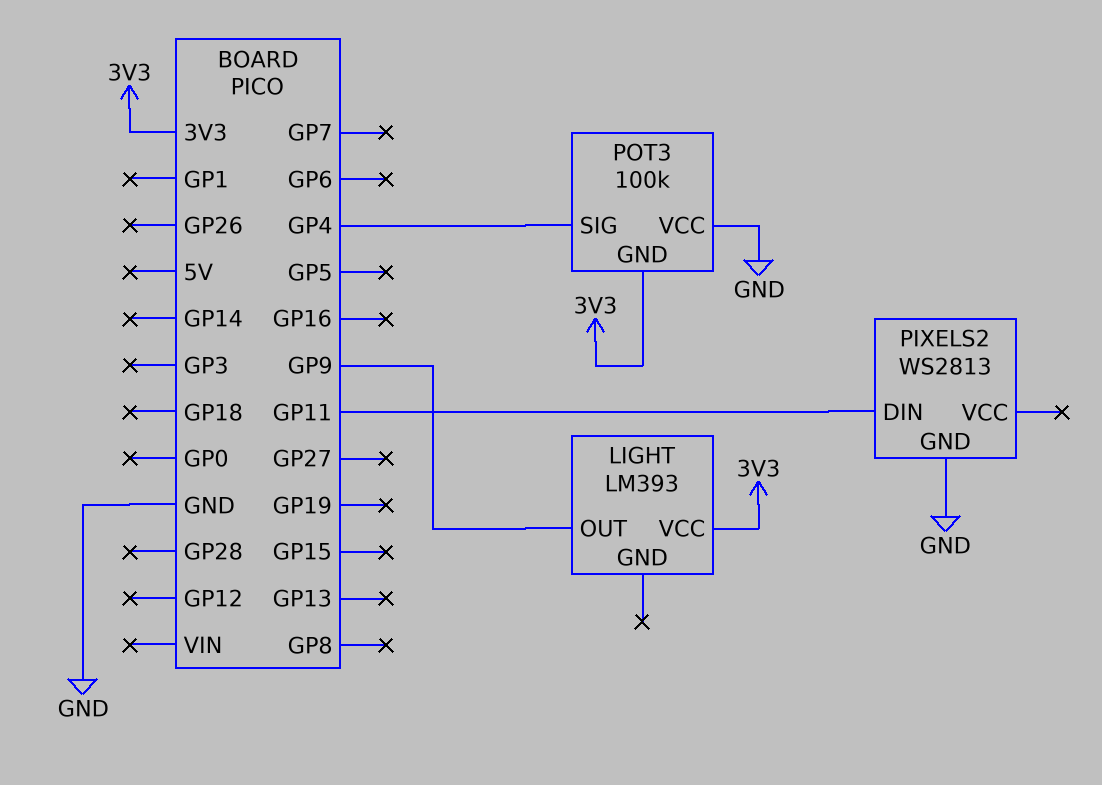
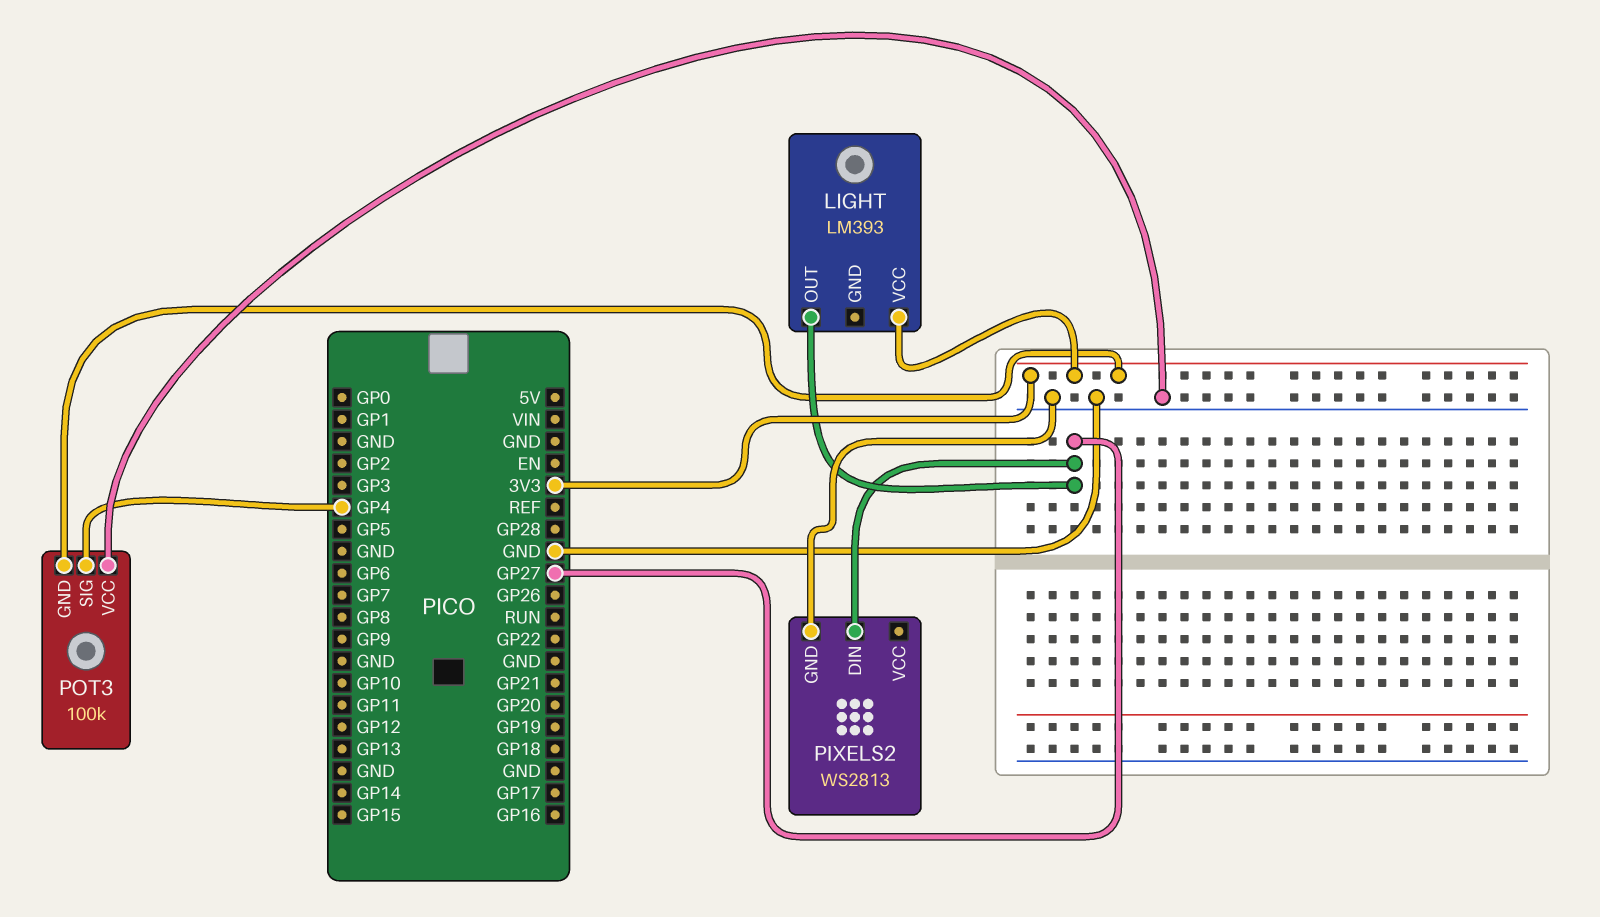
LIGHT pin OUT: GP9 -> GP27
PIXELS2 pin DIN: GP11 -> GP27

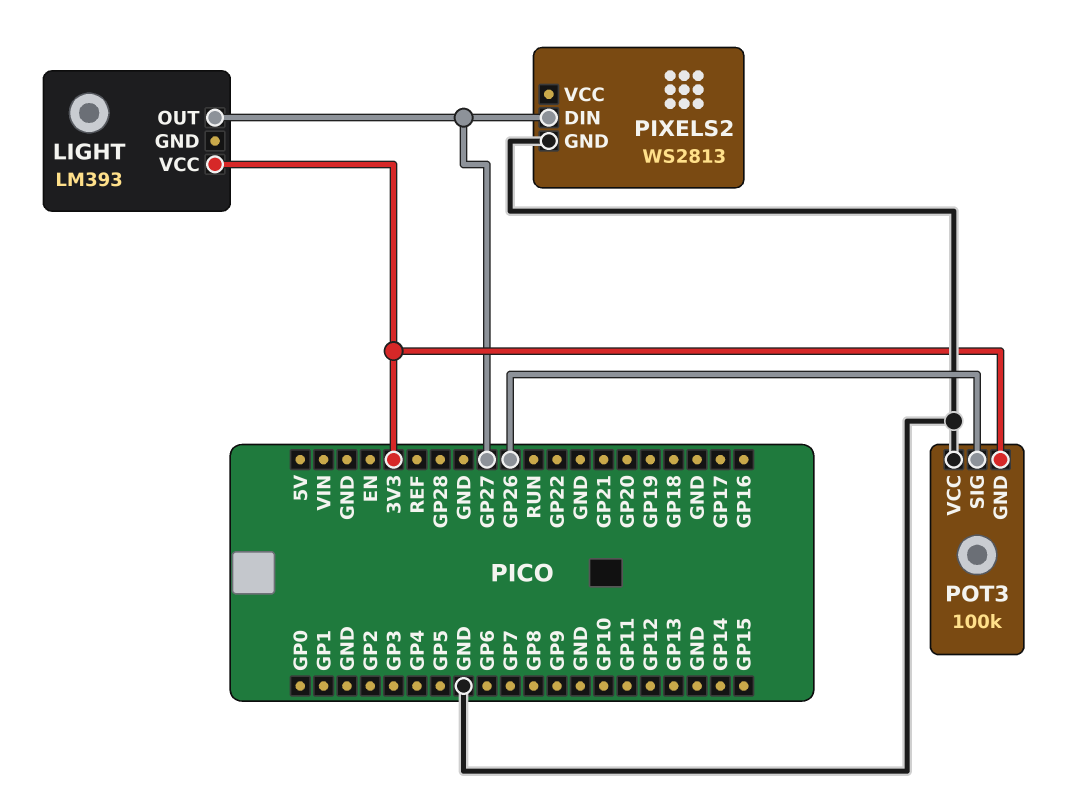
POT3 pin SIG: GP4 -> GP26

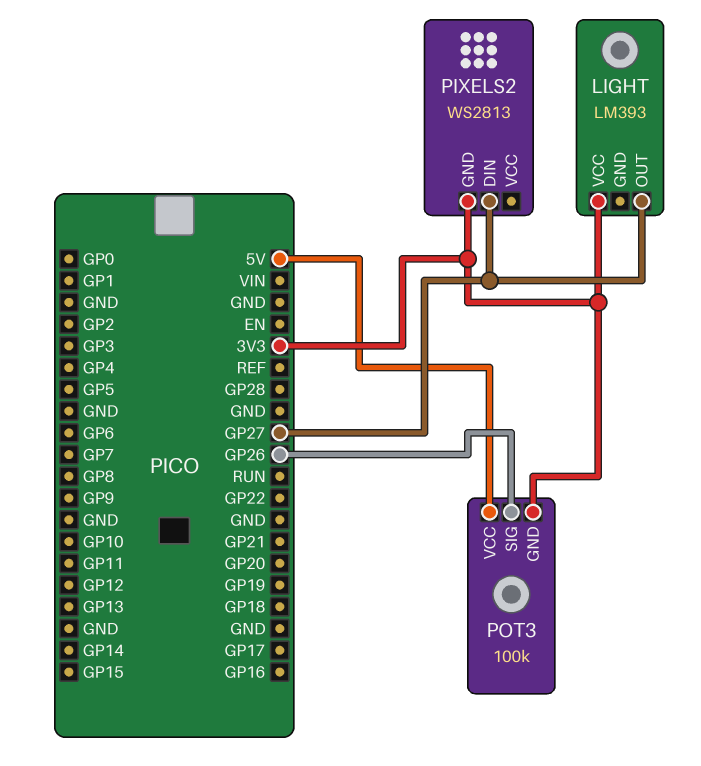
PIXELS2 pin GND: GND -> 3V3
POT3 pin VCC: GND -> 5V

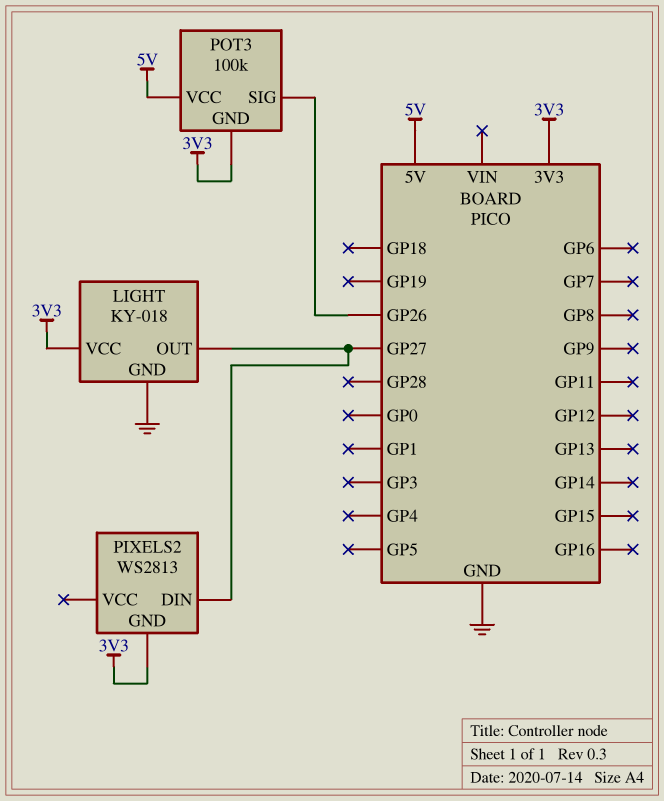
LIGHT: LM393 -> KY-018
LIGHT pin GND: none -> GND

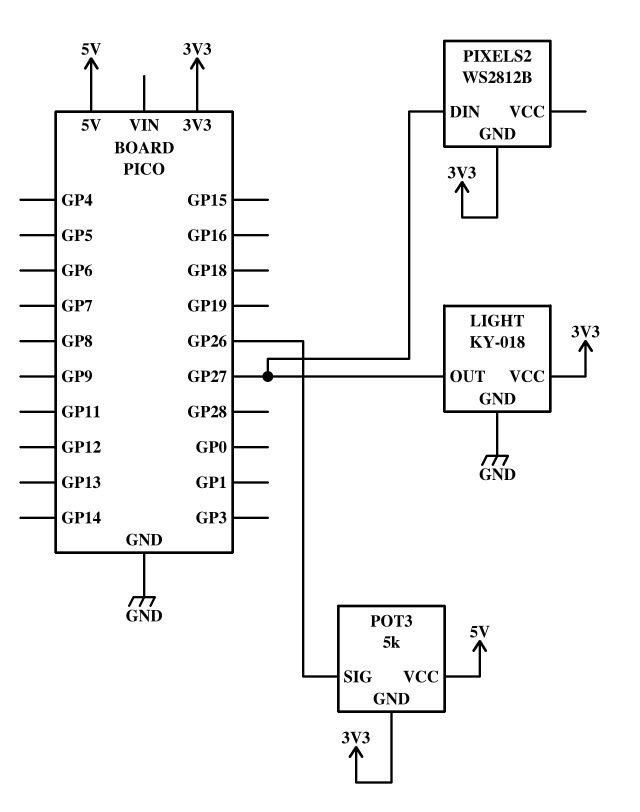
PIXELS2: WS2813 -> WS2812B
POT3: 100k -> 5k

